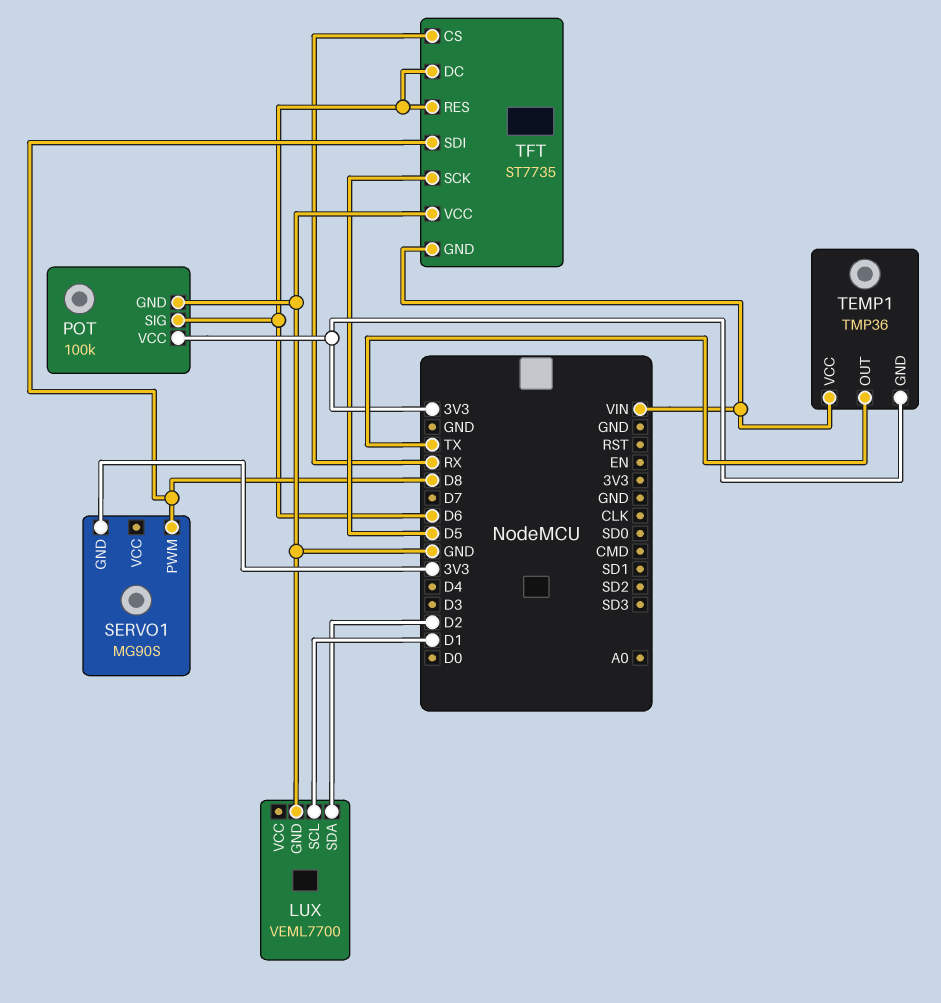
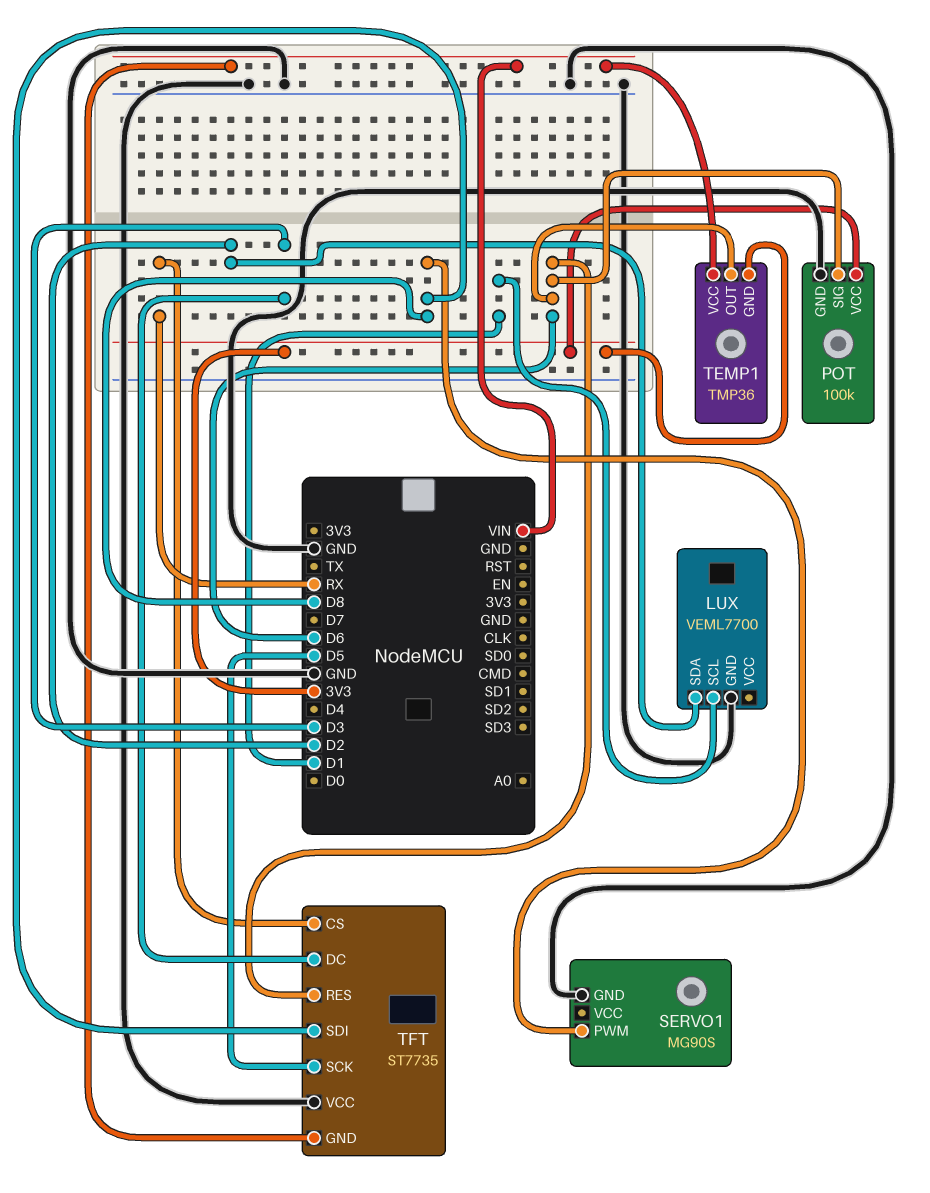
SERVO1 pin GND: 3V3 -> GND
TEMP1 pin OUT: TX -> D6
TFT pin DC: D6 -> D3

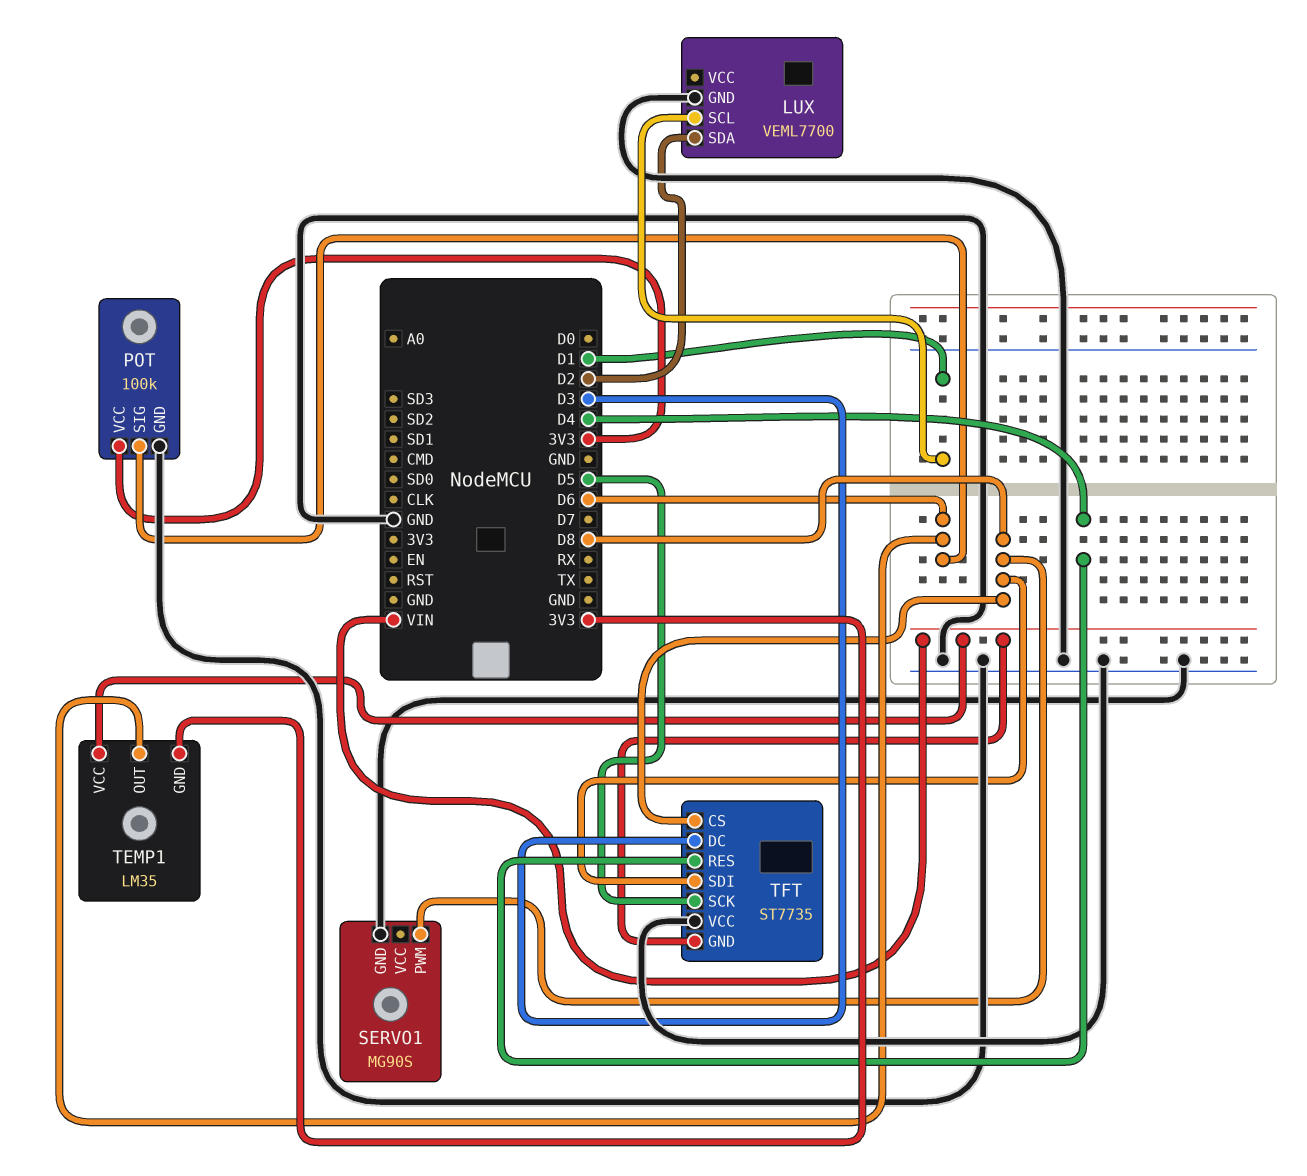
TEMP1: TMP36 -> LM35
TFT pin CS: RX -> D8
TFT pin RES: D6 -> D4

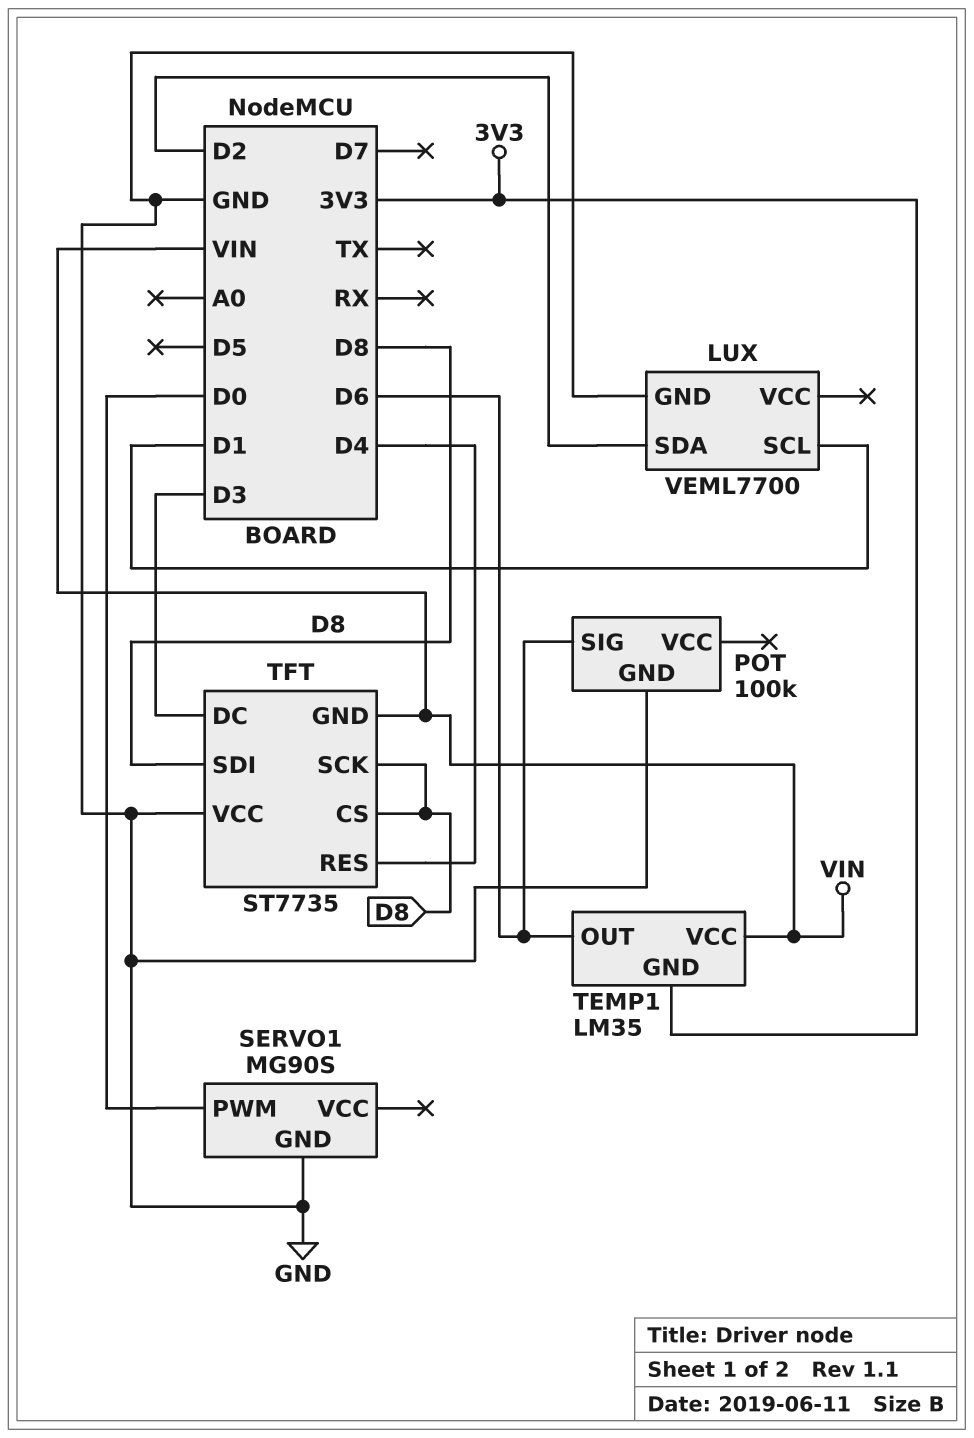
POT pin VCC: 3V3 -> none
SERVO1 pin PWM: D8 -> D0
TFT pin SCK: D5 -> D8

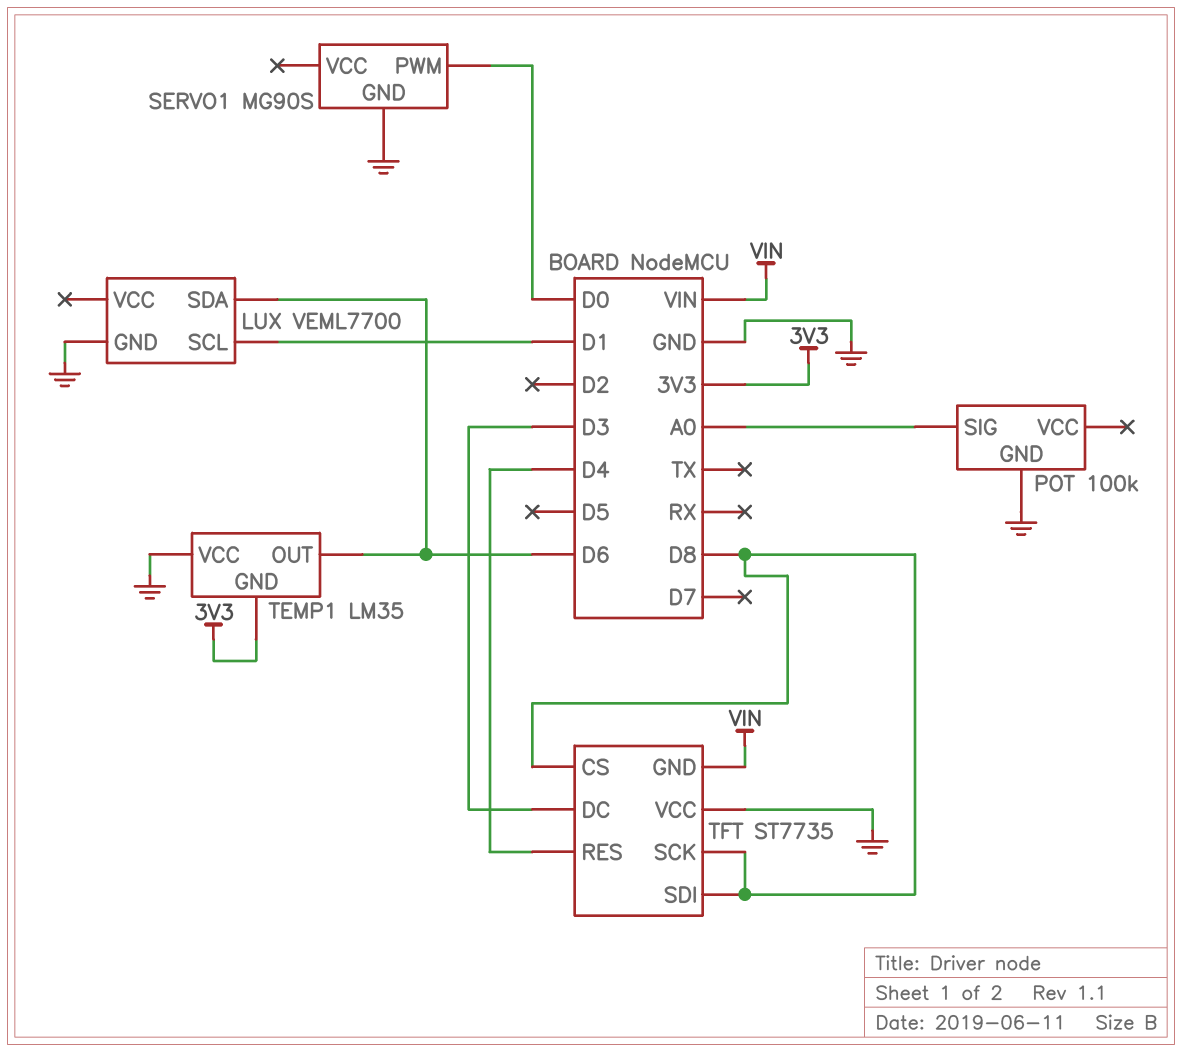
LUX pin SDA: D2 -> D6
POT pin SIG: D6 -> A0
TEMP1 pin VCC: VIN -> GND

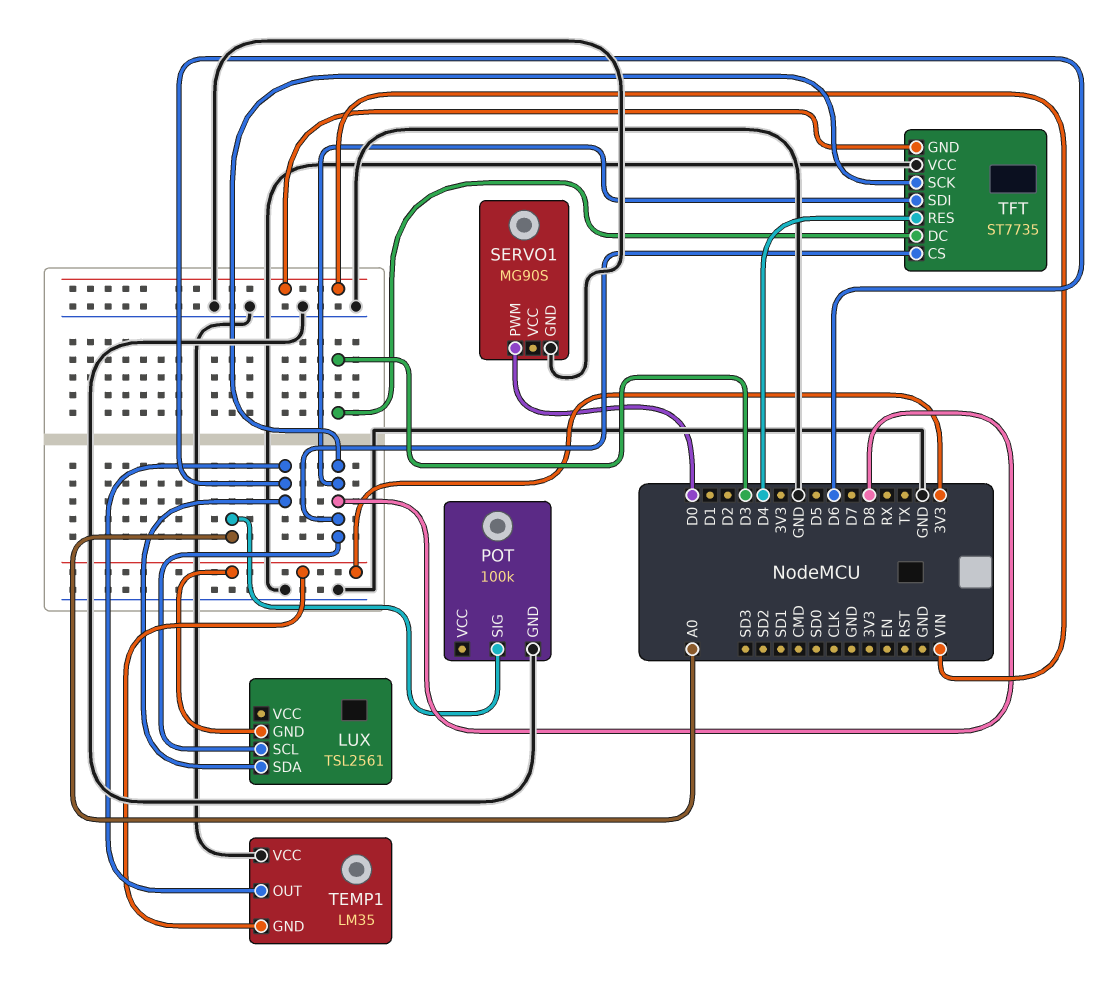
LUX: VEML7700 -> TSL2561
LUX pin GND: GND -> 3V3
LUX pin SCL: D1 -> D8

